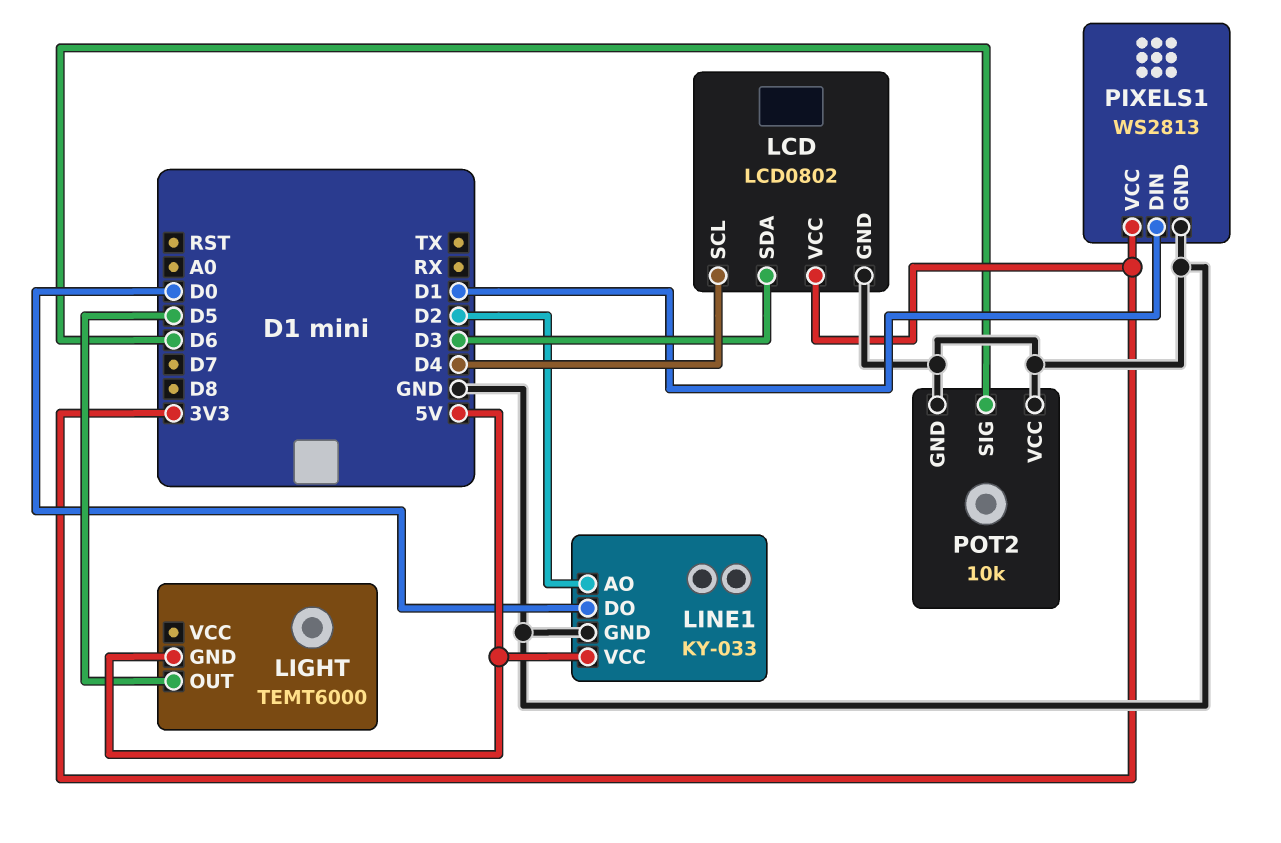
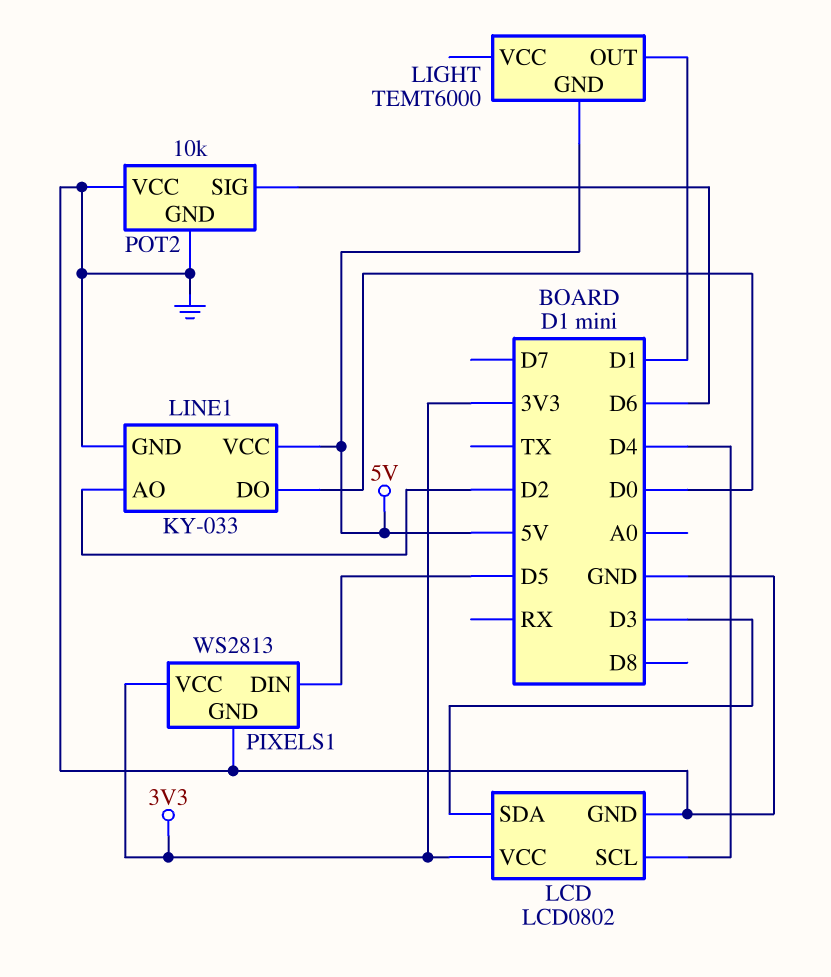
LIGHT pin OUT: D5 -> D1
PIXELS1 pin DIN: D1 -> D5

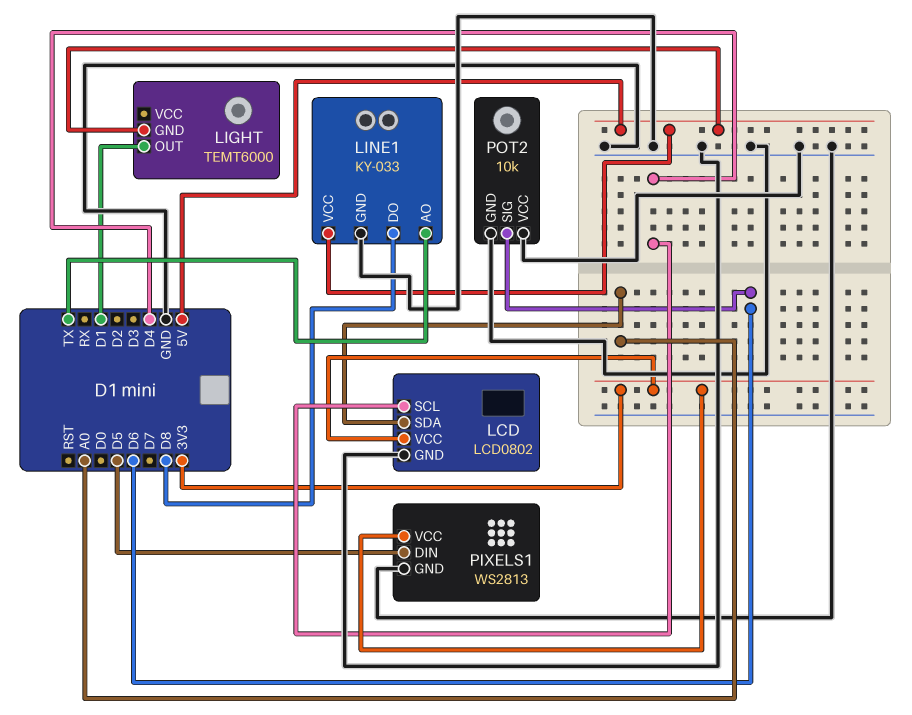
LCD pin SDA: D3 -> A0
LINE1 pin AO: D2 -> TX
LINE1 pin DO: D0 -> D8

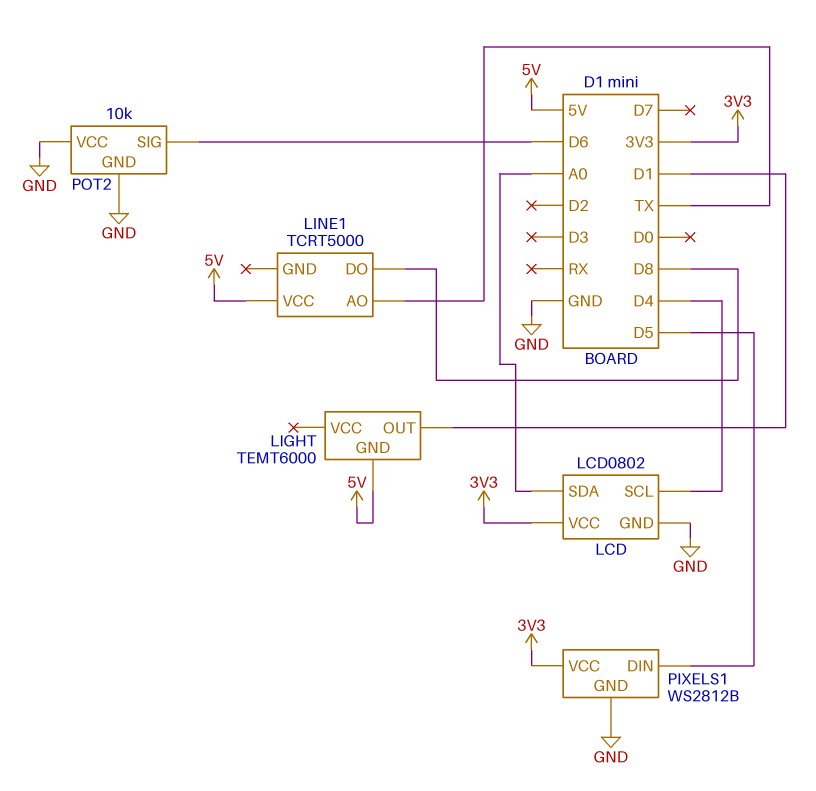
LINE1: KY-033 -> TCRT5000
LINE1 pin GND: GND -> none
PIXELS1: WS2813 -> WS2812B

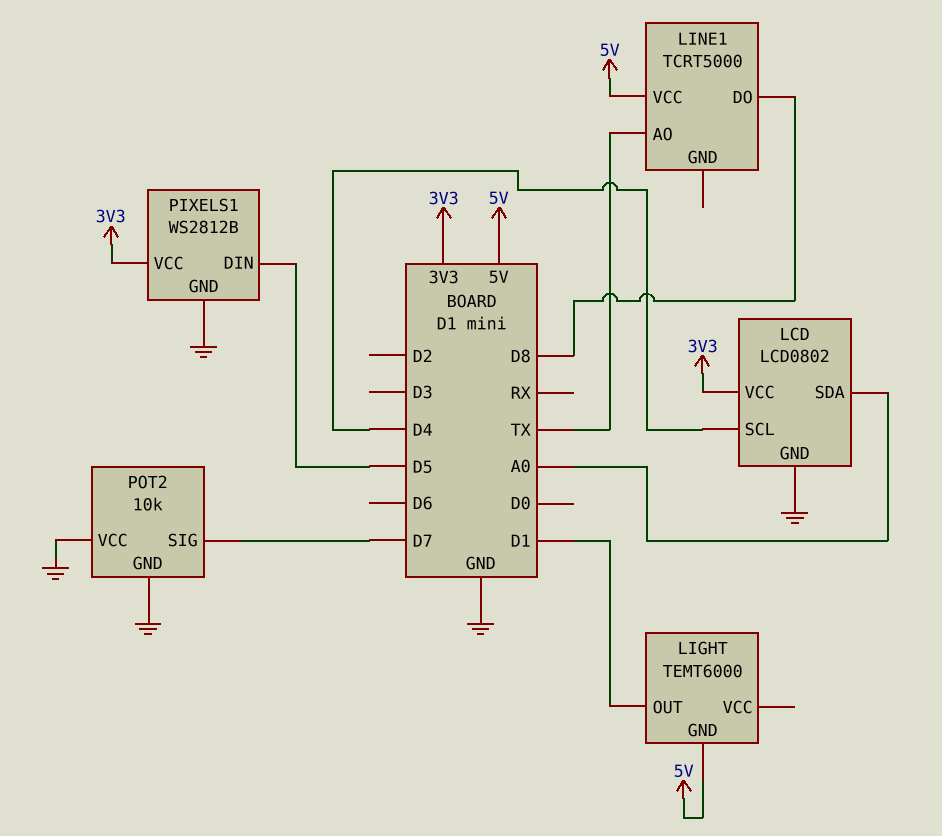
POT2 pin SIG: D6 -> D7

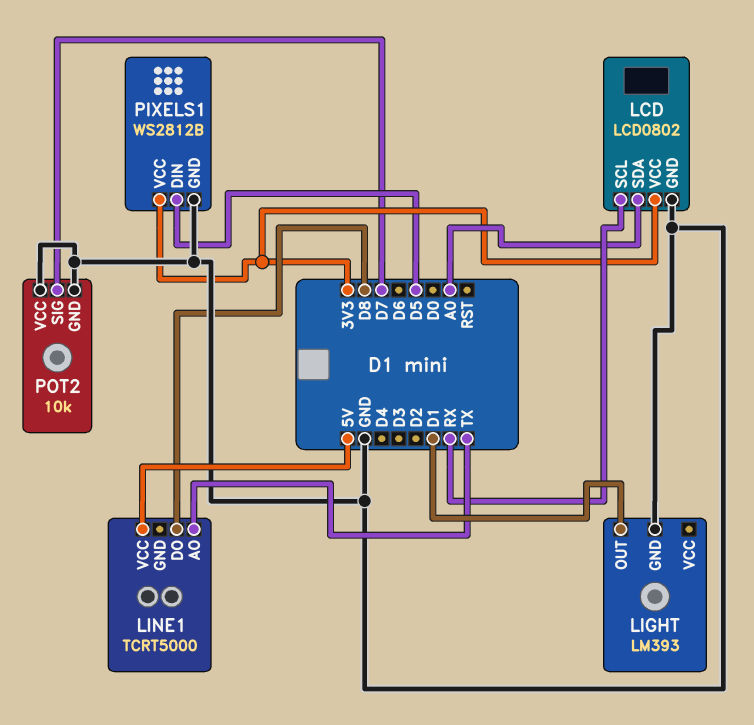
LCD pin SCL: D4 -> RX
LIGHT: TEMT6000 -> LM393
LIGHT pin GND: 5V -> GND

